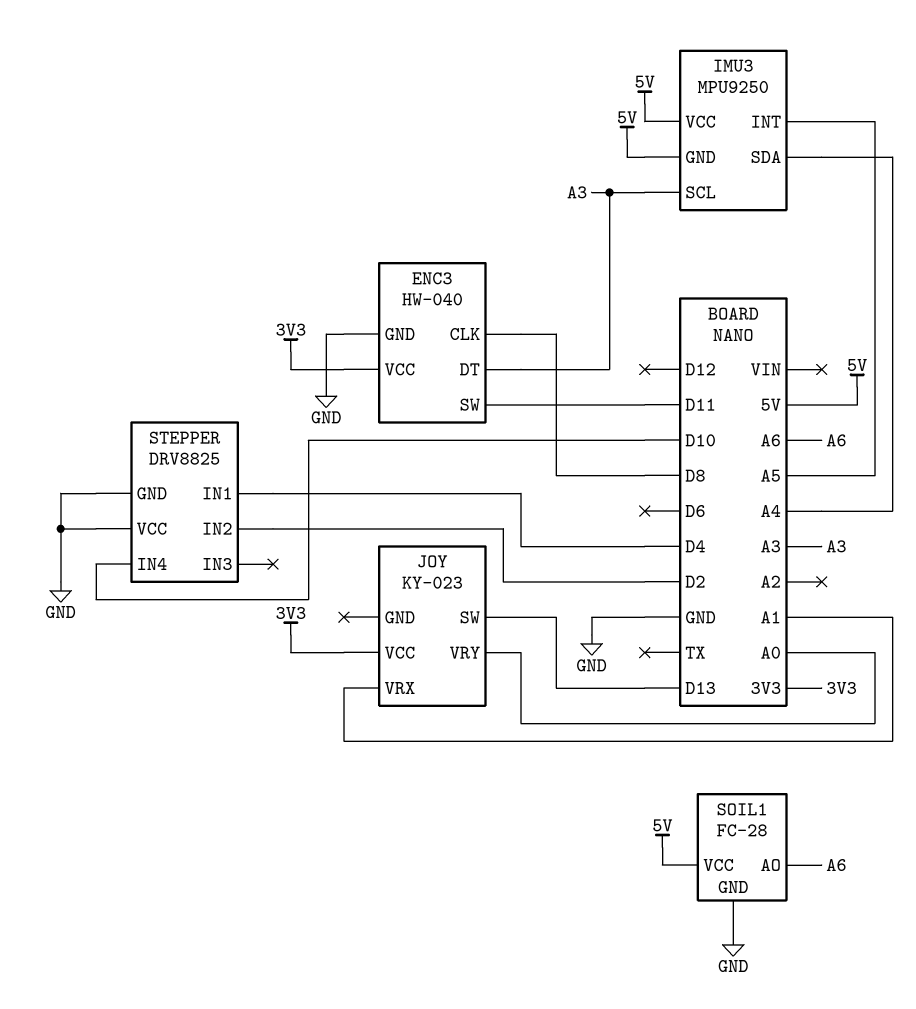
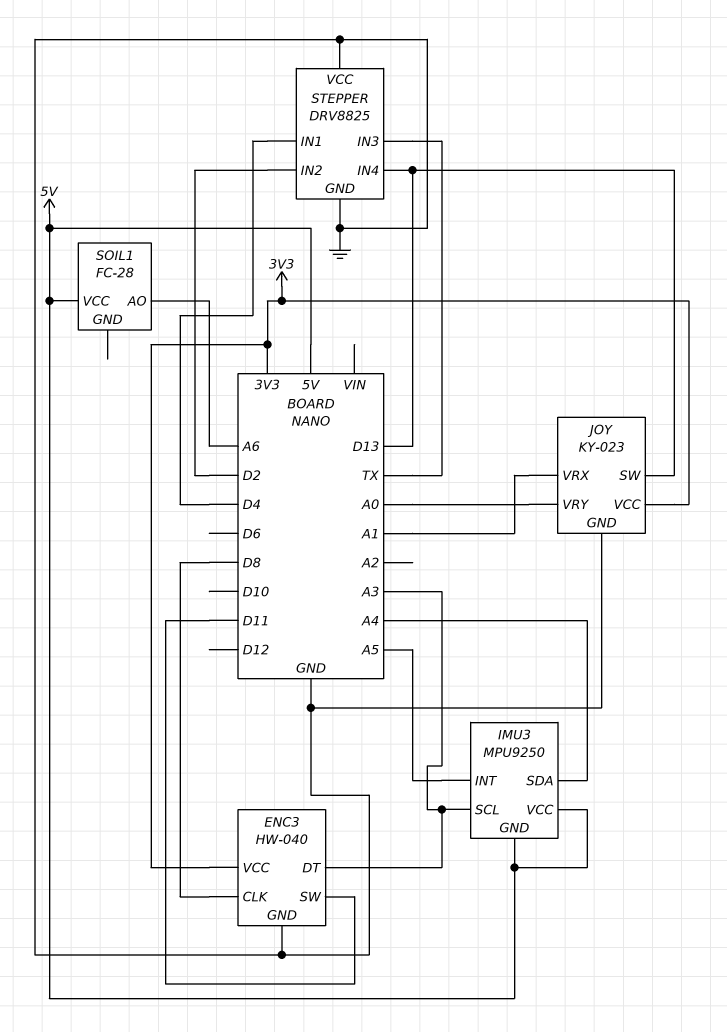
JOY pin GND: none -> GND
SOIL1 pin GND: GND -> none
STEPPER pin IN3: none -> TX
STEPPER pin IN4: D10 -> D13

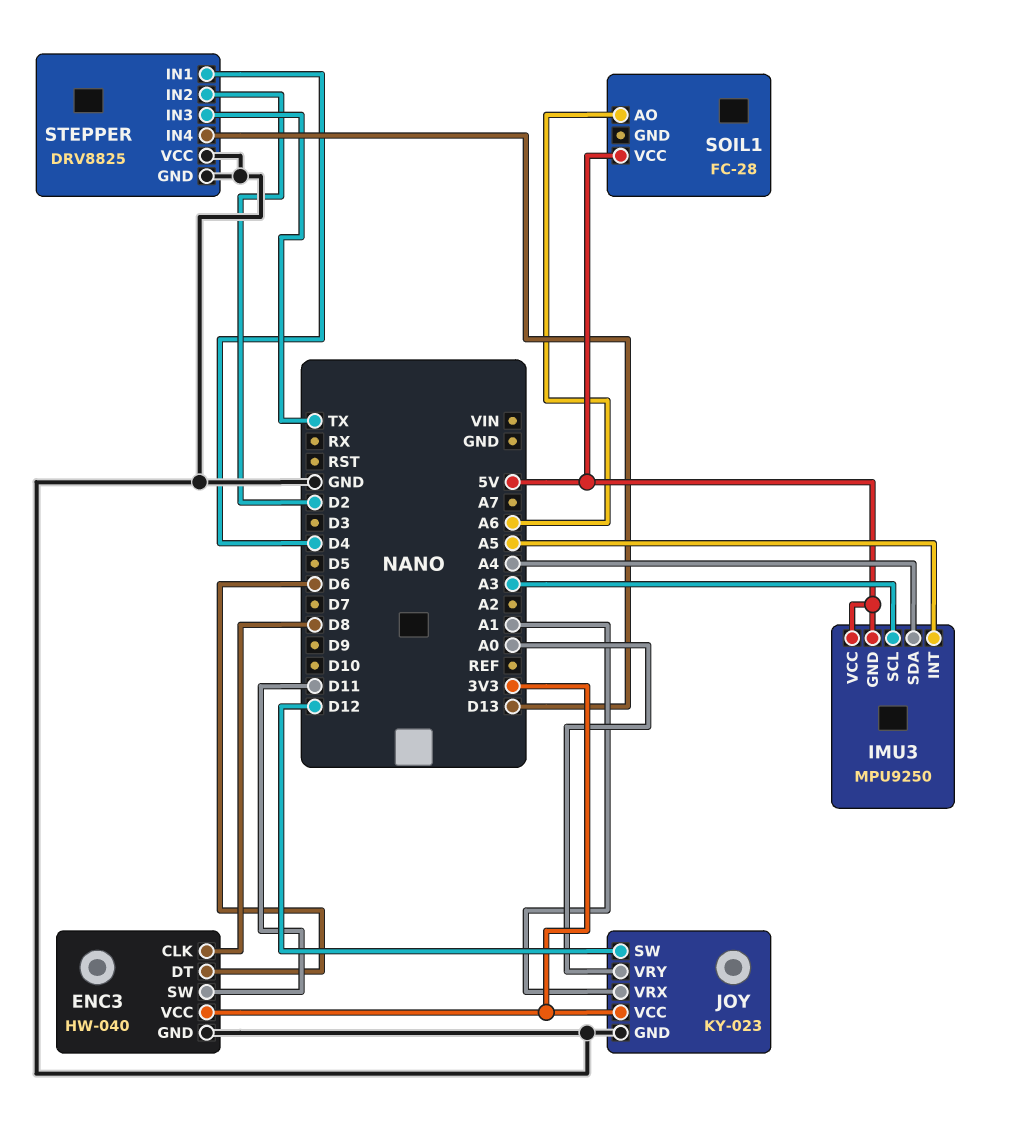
ENC3 pin DT: A3 -> D6
JOY pin SW: D13 -> D12

